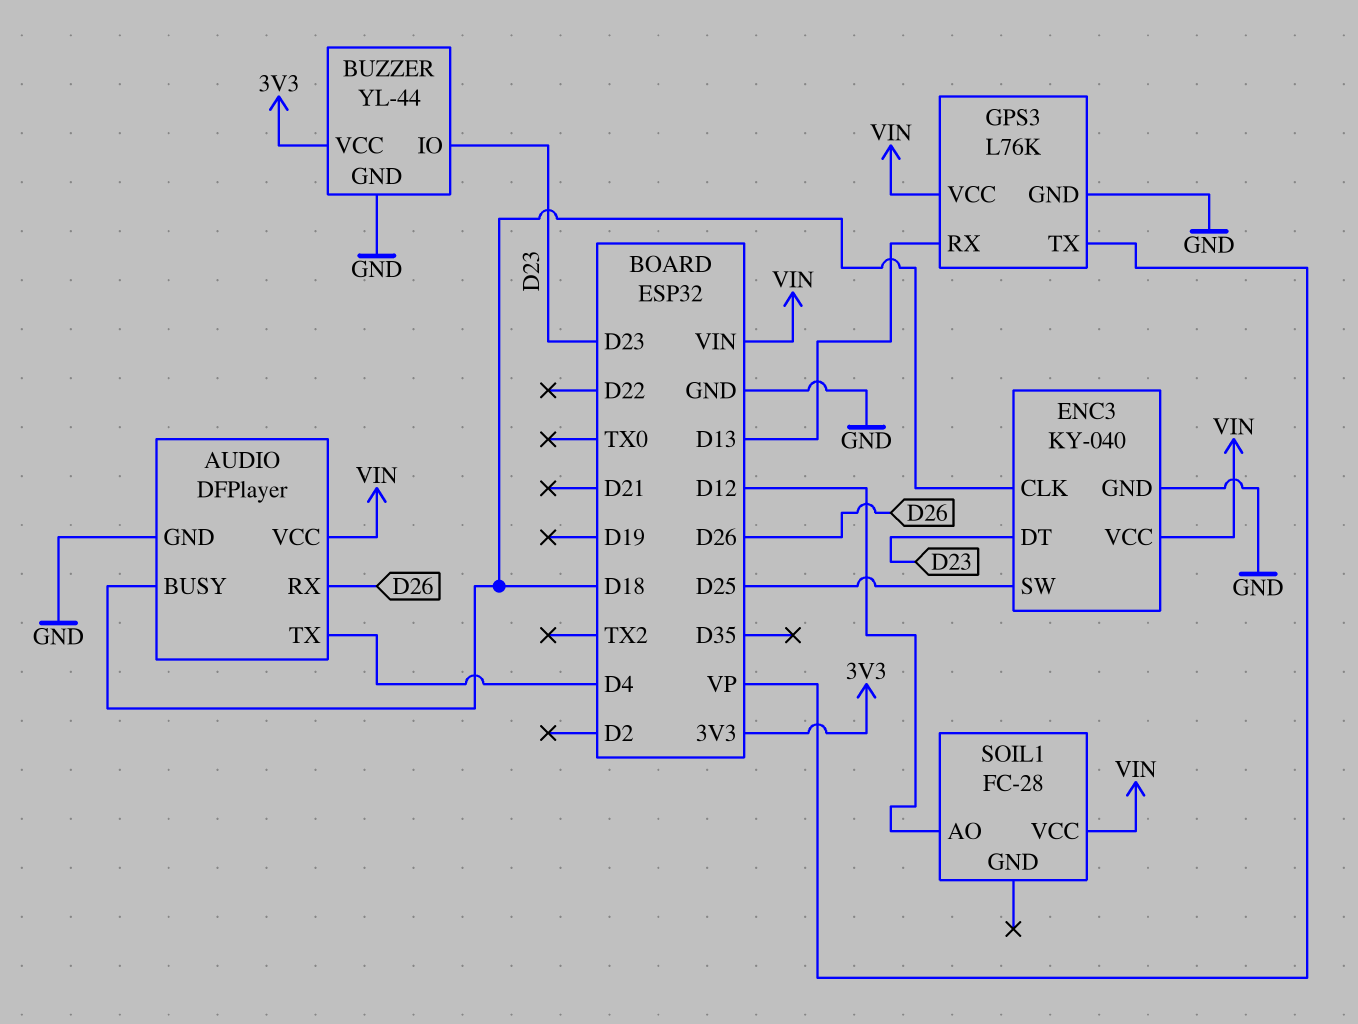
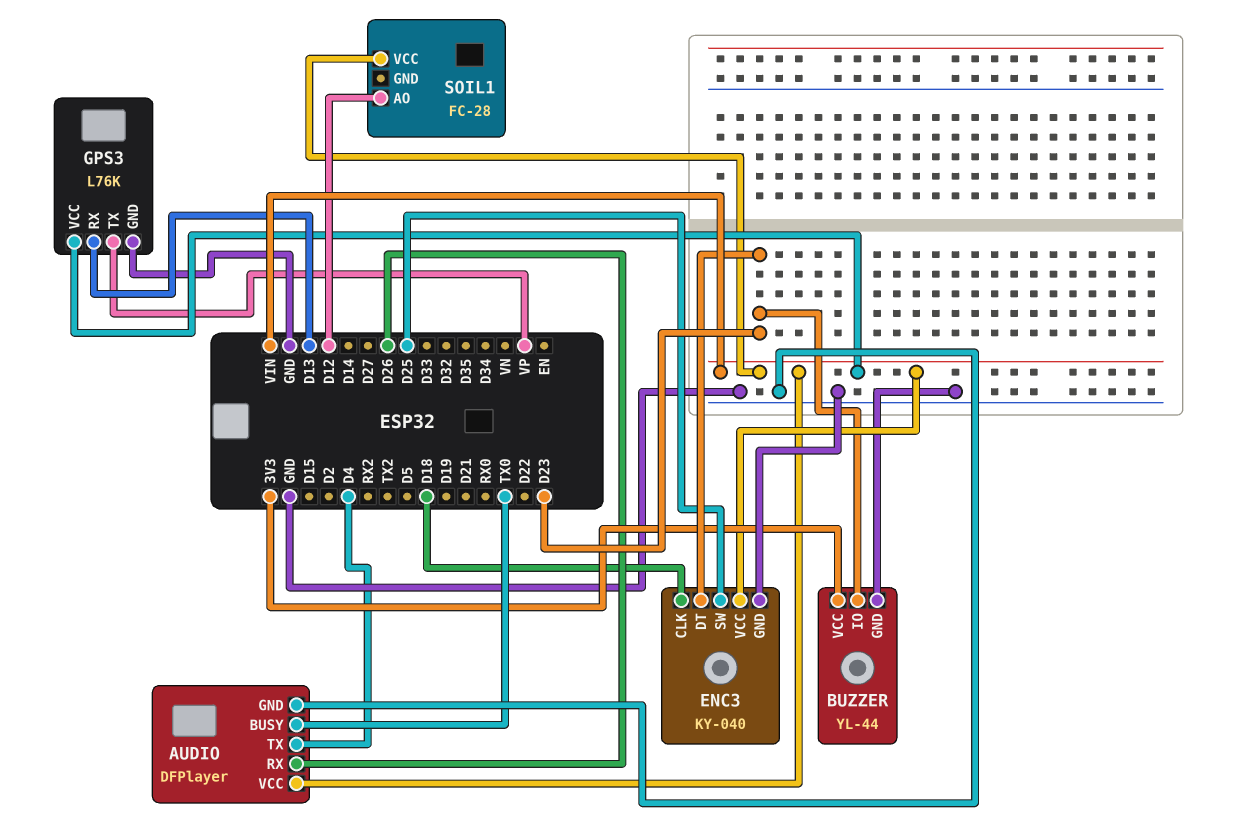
AUDIO pin BUSY: D18 -> TX0

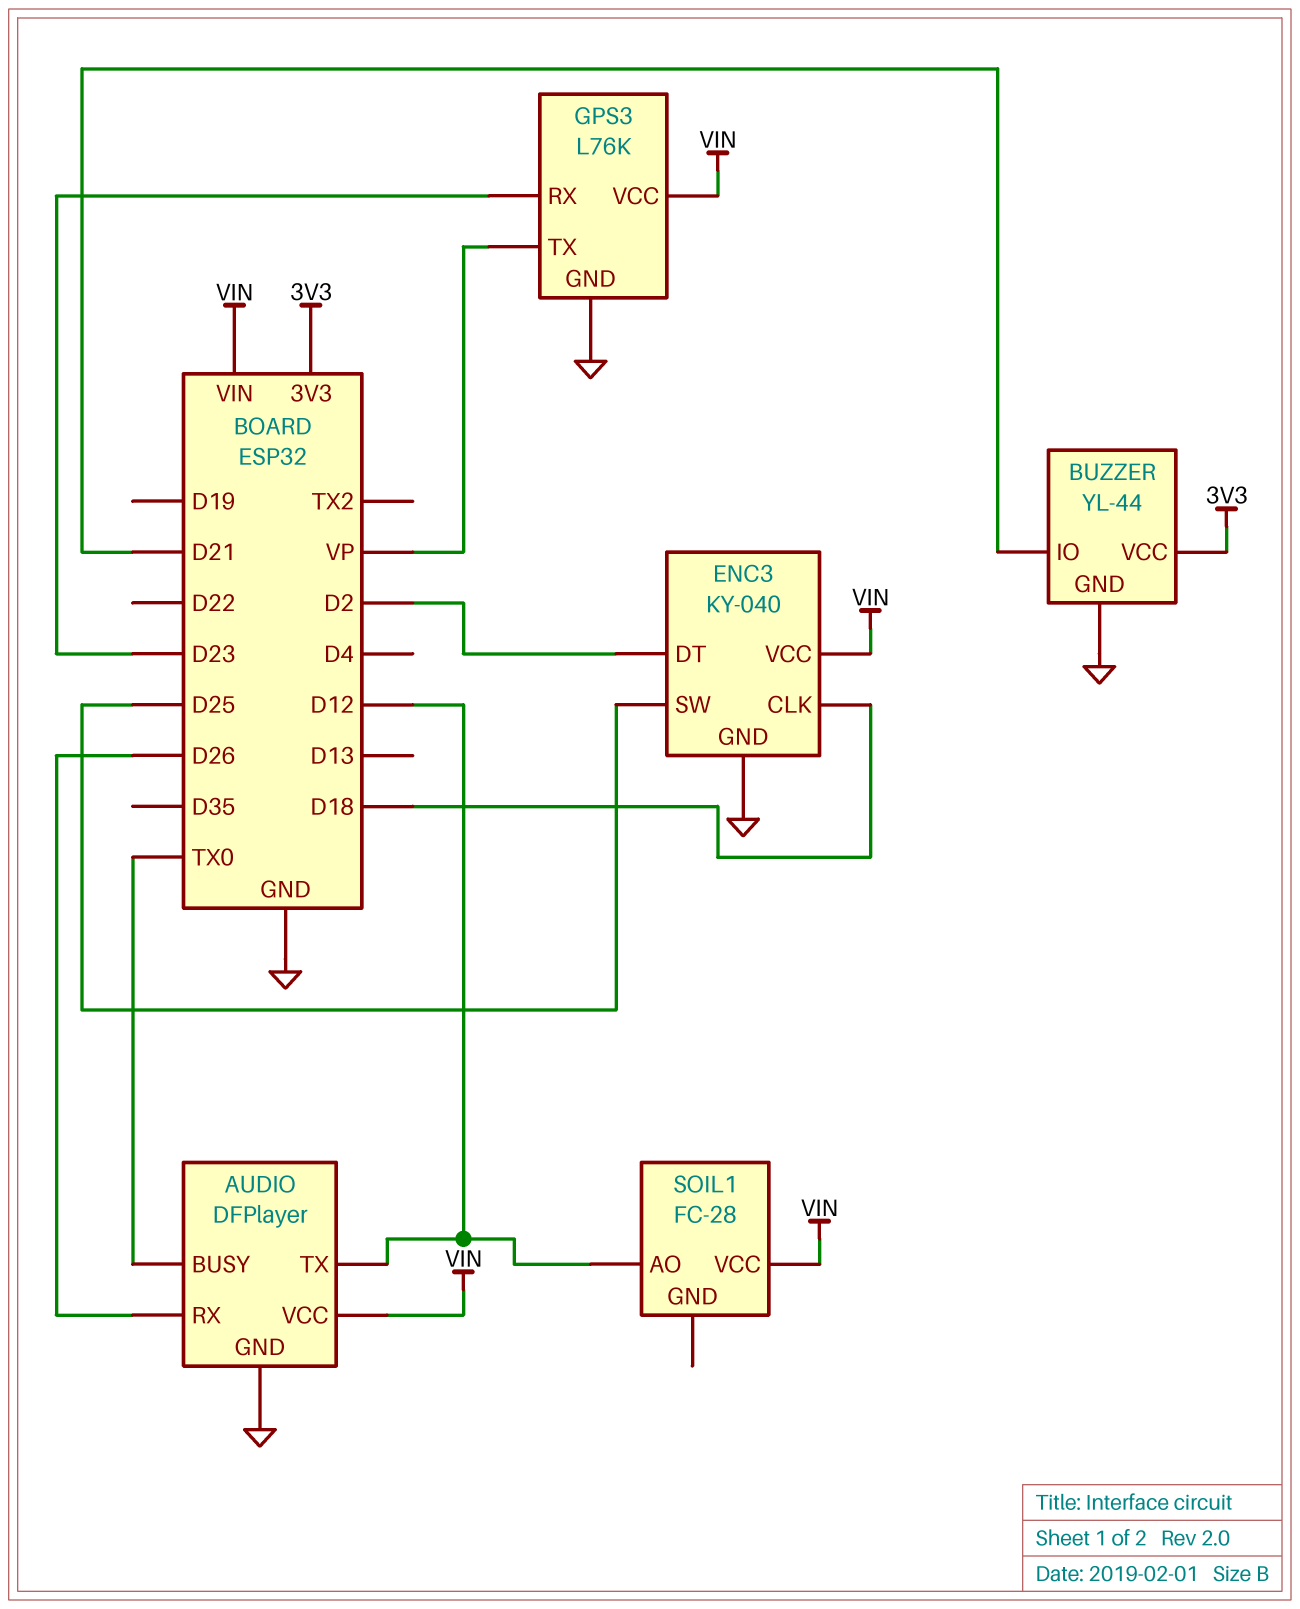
AUDIO pin TX: D4 -> D12
BUZZER pin IO: D23 -> D21
ENC3 pin DT: D23 -> D2
GPS3 pin RX: D13 -> D23

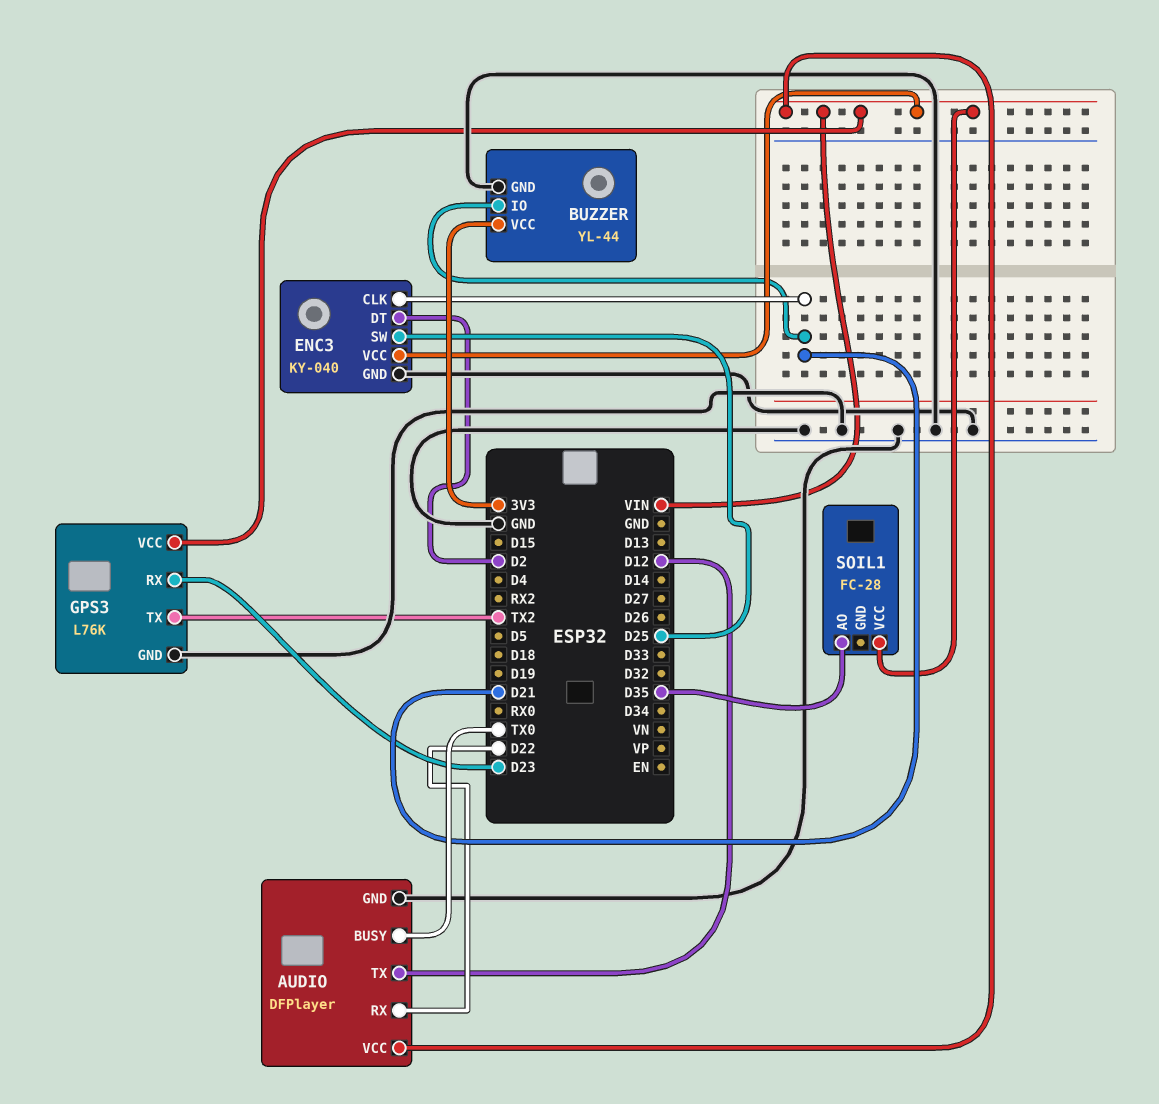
AUDIO pin RX: D26 -> D22
ENC3 pin CLK: D18 -> D21
GPS3 pin TX: VP -> TX2
SOIL1 pin AO: D12 -> D35

